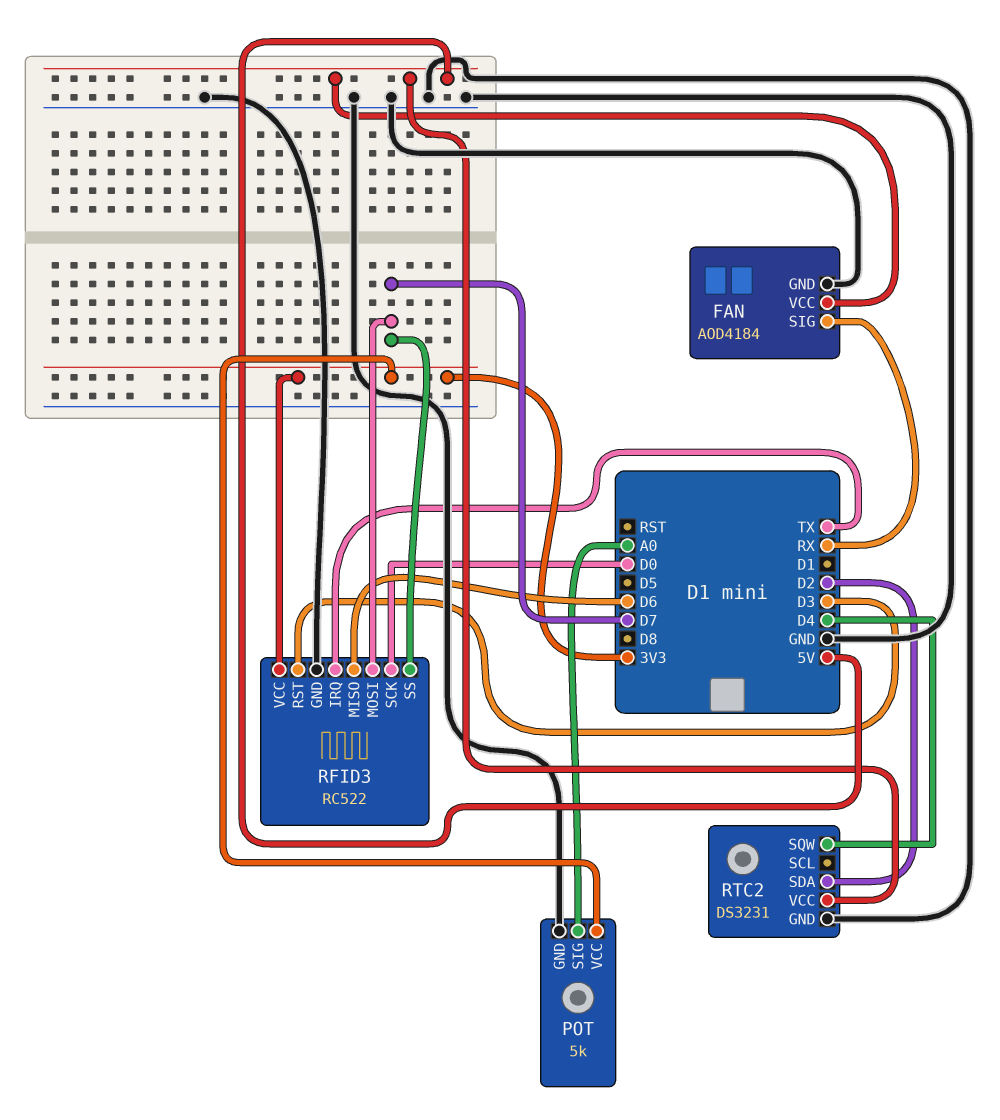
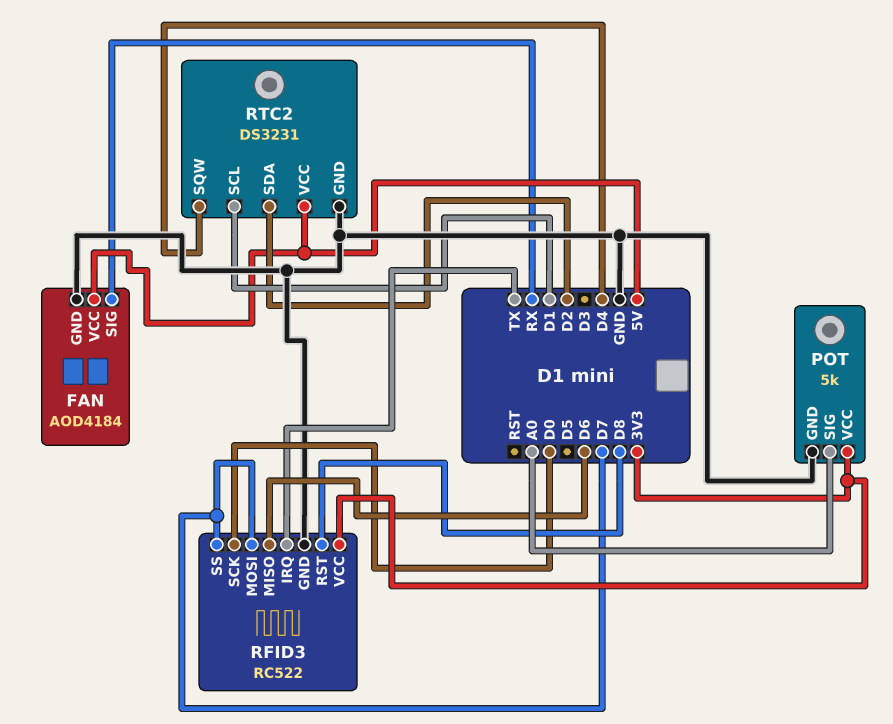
RFID3 pin RST: D3 -> D8
RTC2 pin SCL: none -> D1

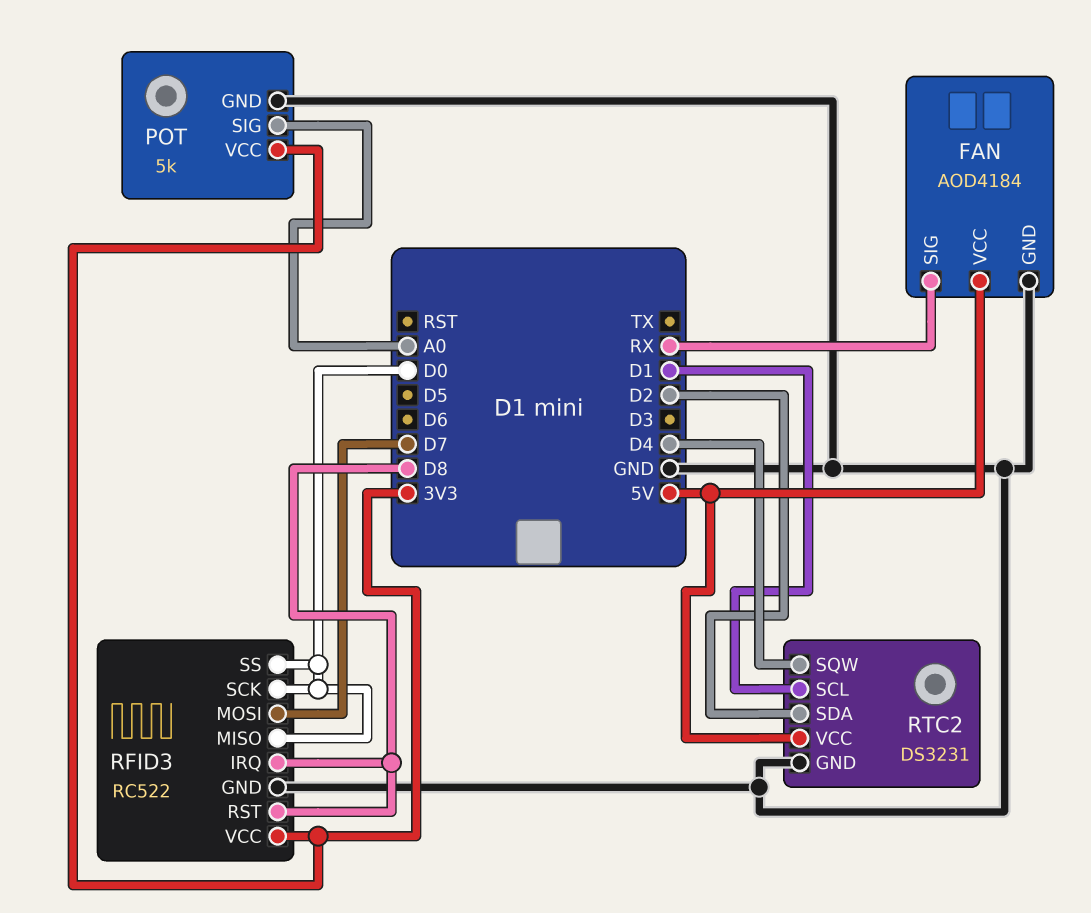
RFID3 pin IRQ: TX -> D8
RFID3 pin MISO: D6 -> D0
RFID3 pin SS: D7 -> D0

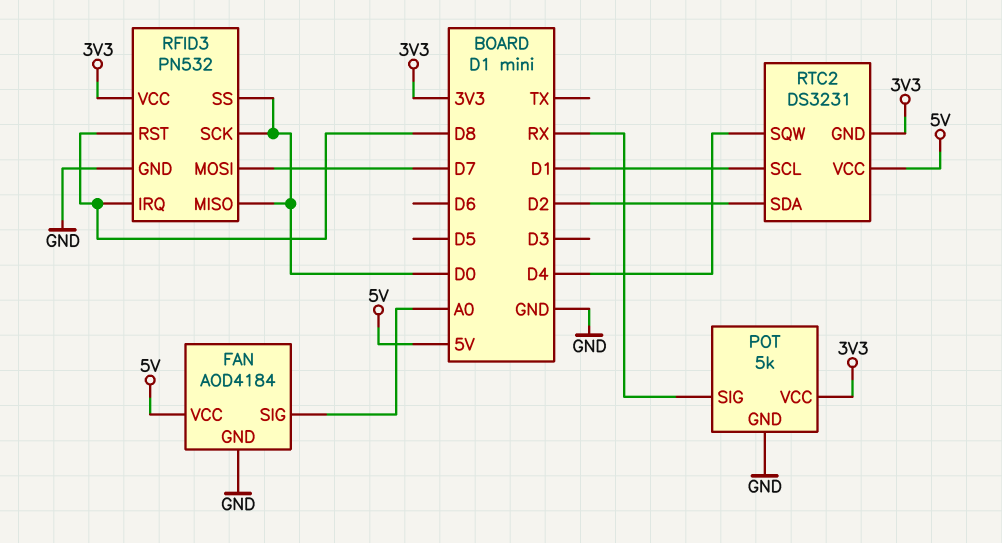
FAN pin SIG: RX -> A0
POT pin SIG: A0 -> RX
RFID3: RC522 -> PN532
RTC2 pin GND: GND -> 3V3

